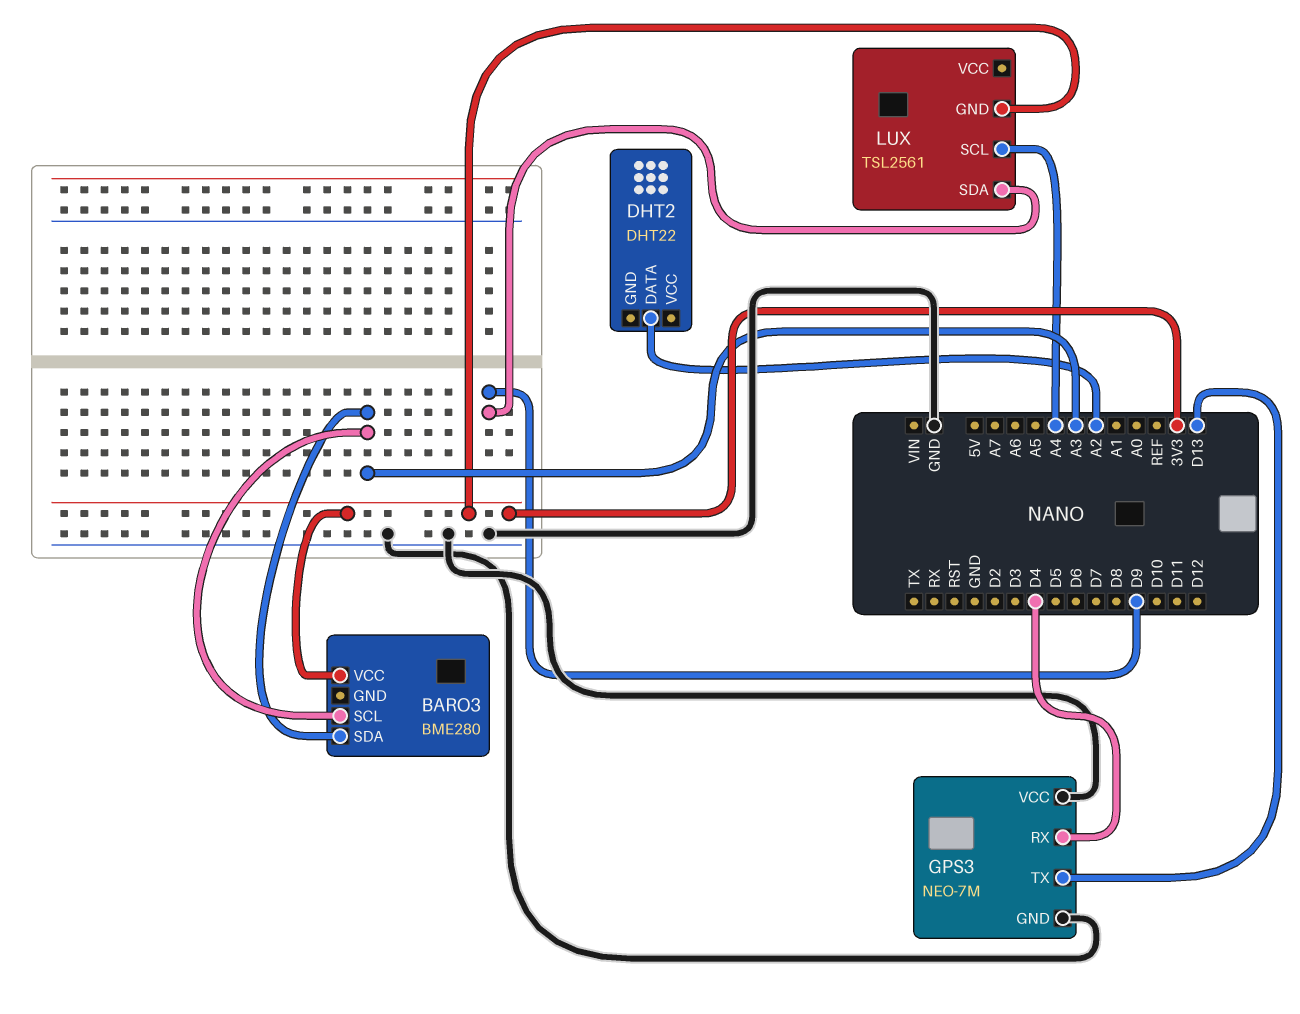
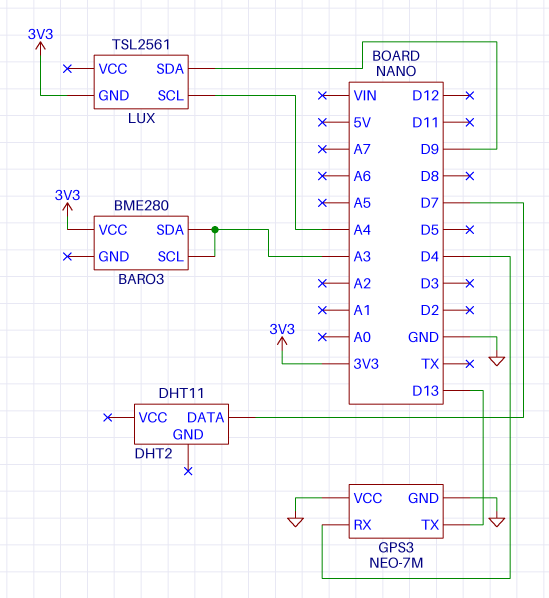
DHT2: DHT22 -> DHT11
DHT2 pin DATA: A2 -> D7

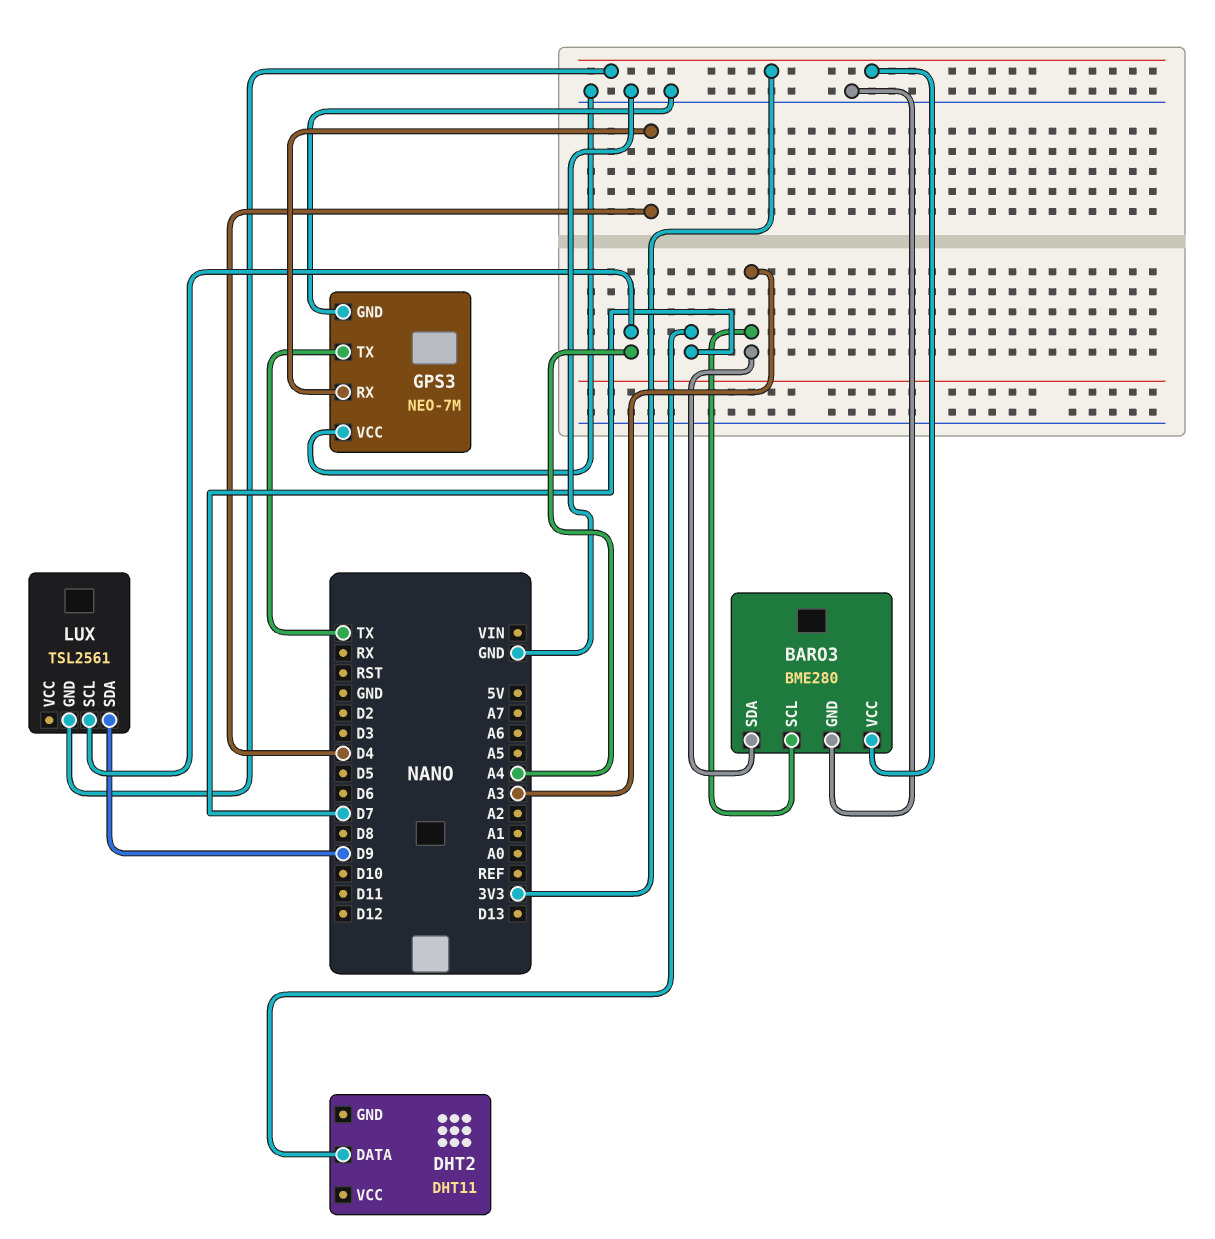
BARO3 pin GND: none -> GND
GPS3 pin TX: D13 -> TX

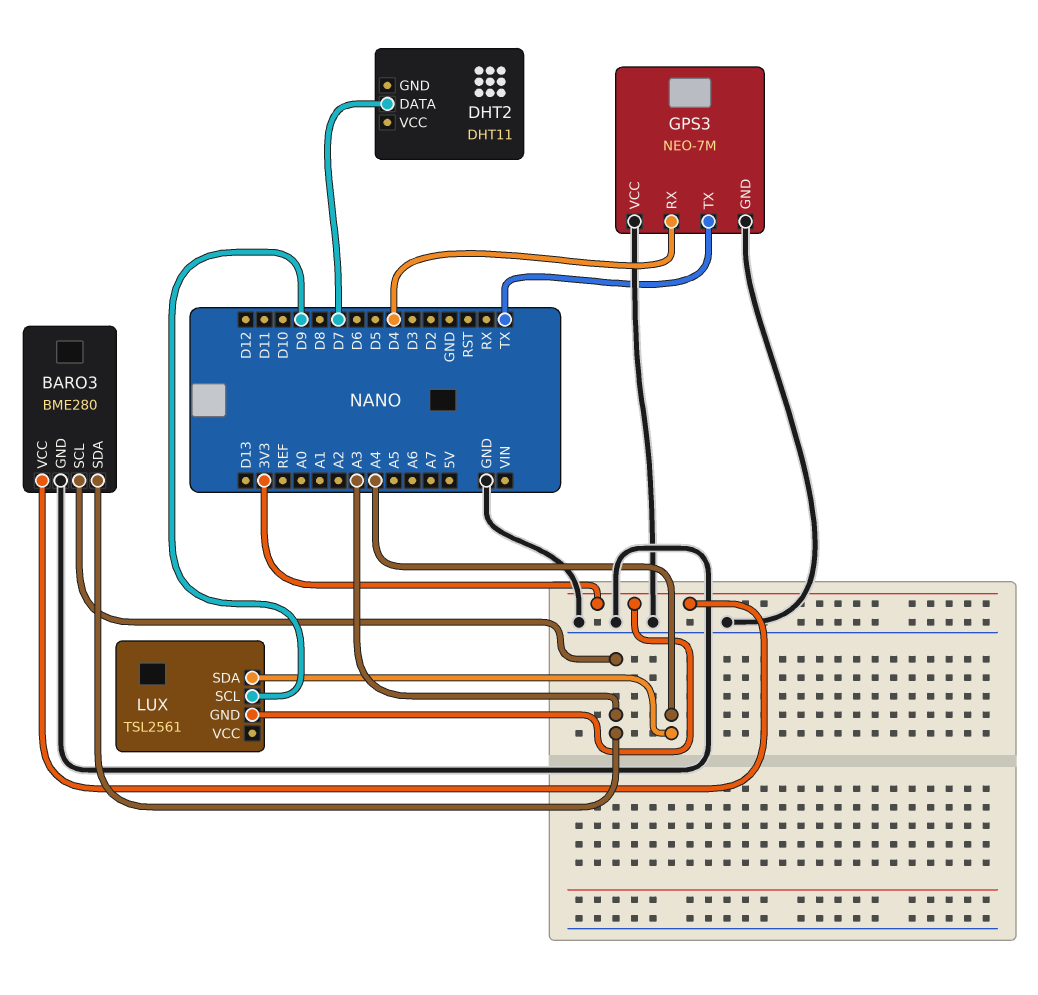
LUX pin SCL: A4 -> D9
LUX pin SDA: D9 -> A4

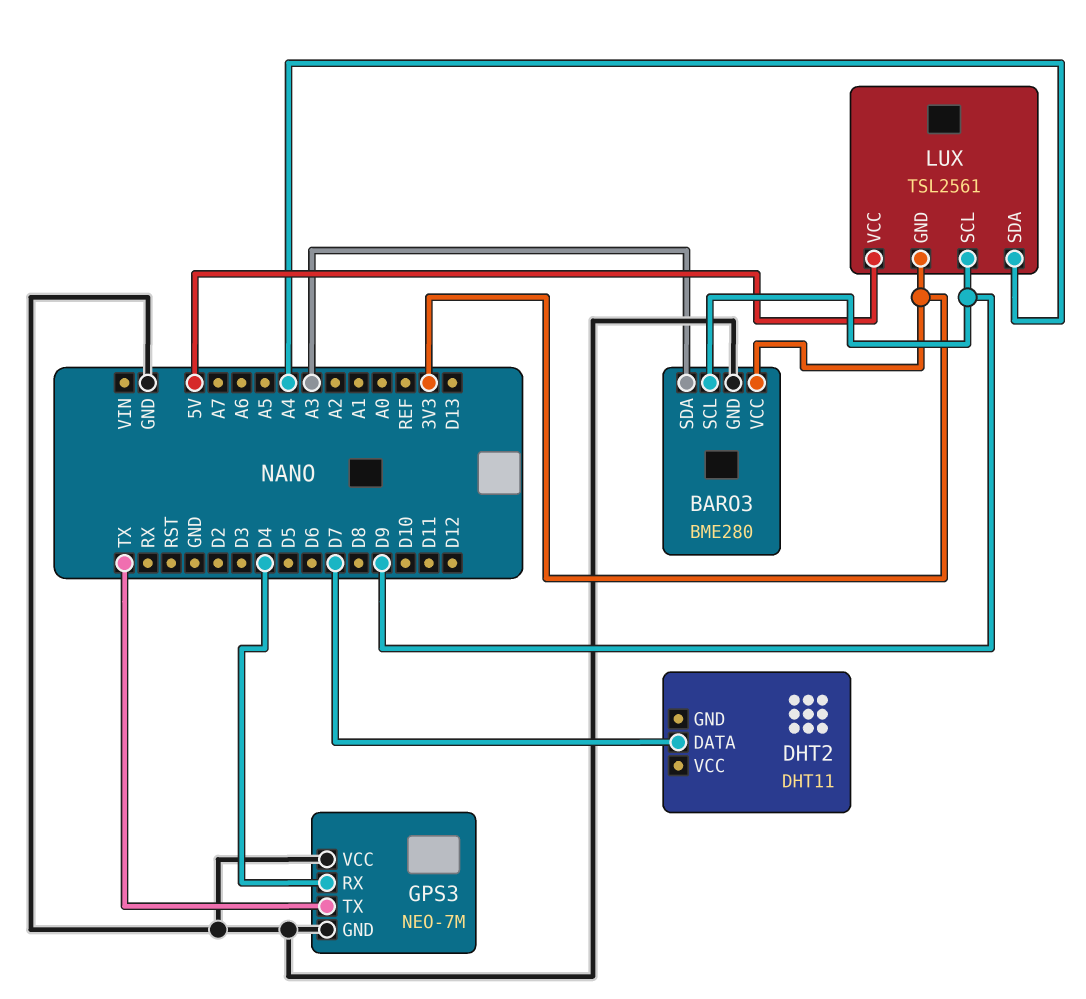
BARO3 pin SCL: A3 -> D9
LUX pin VCC: none -> 5V

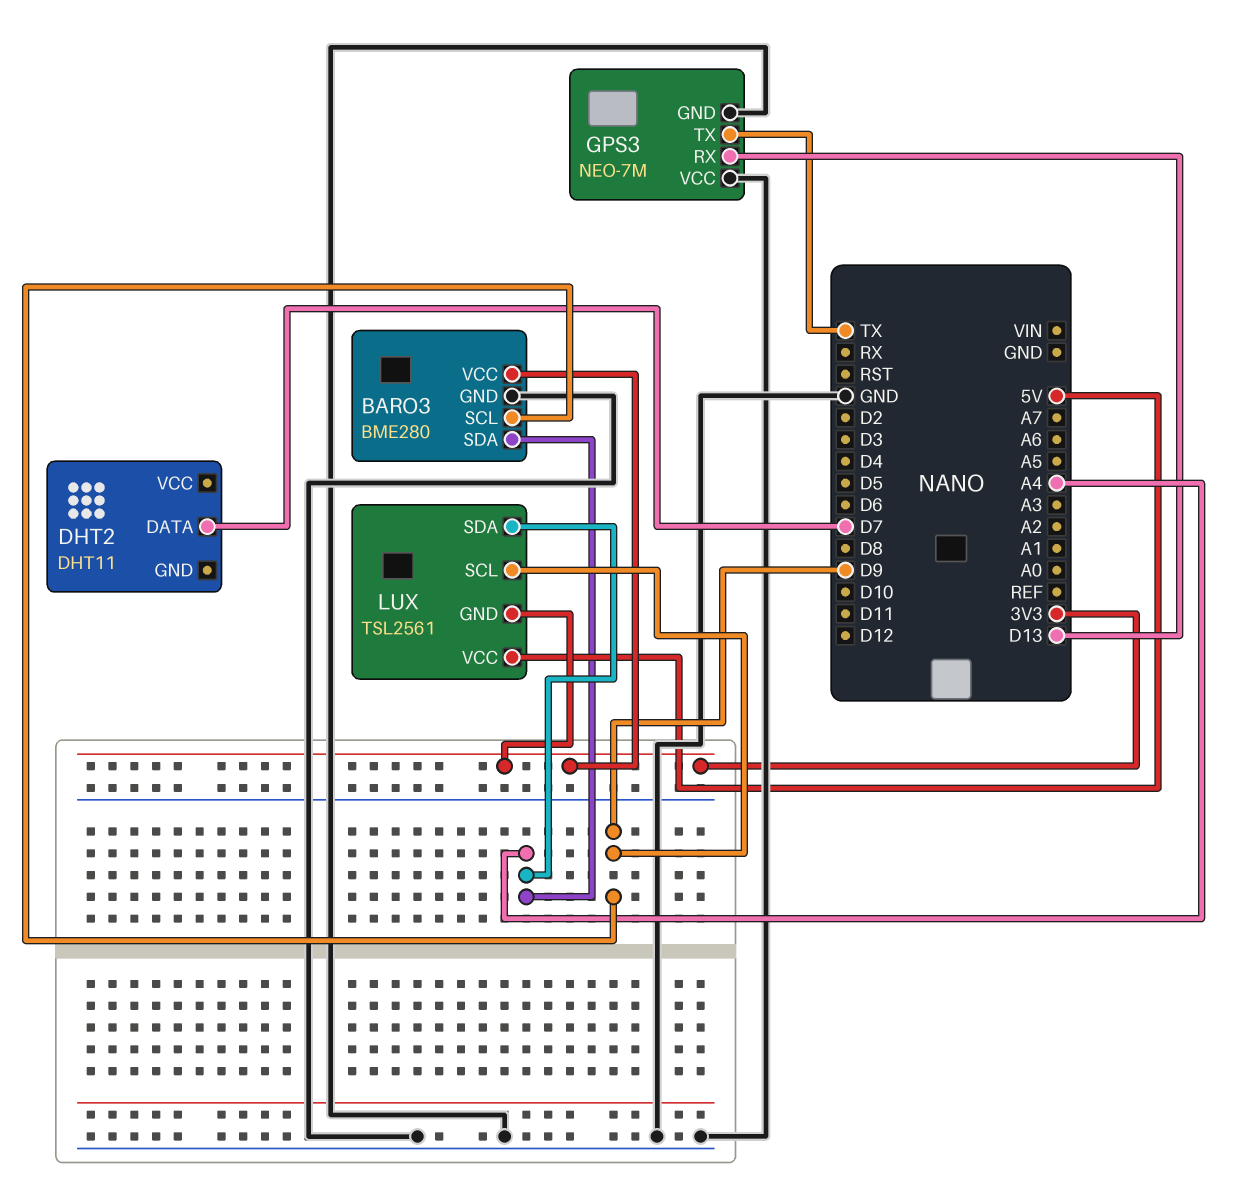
BARO3 pin SDA: A3 -> A4
GPS3 pin RX: D4 -> D13

